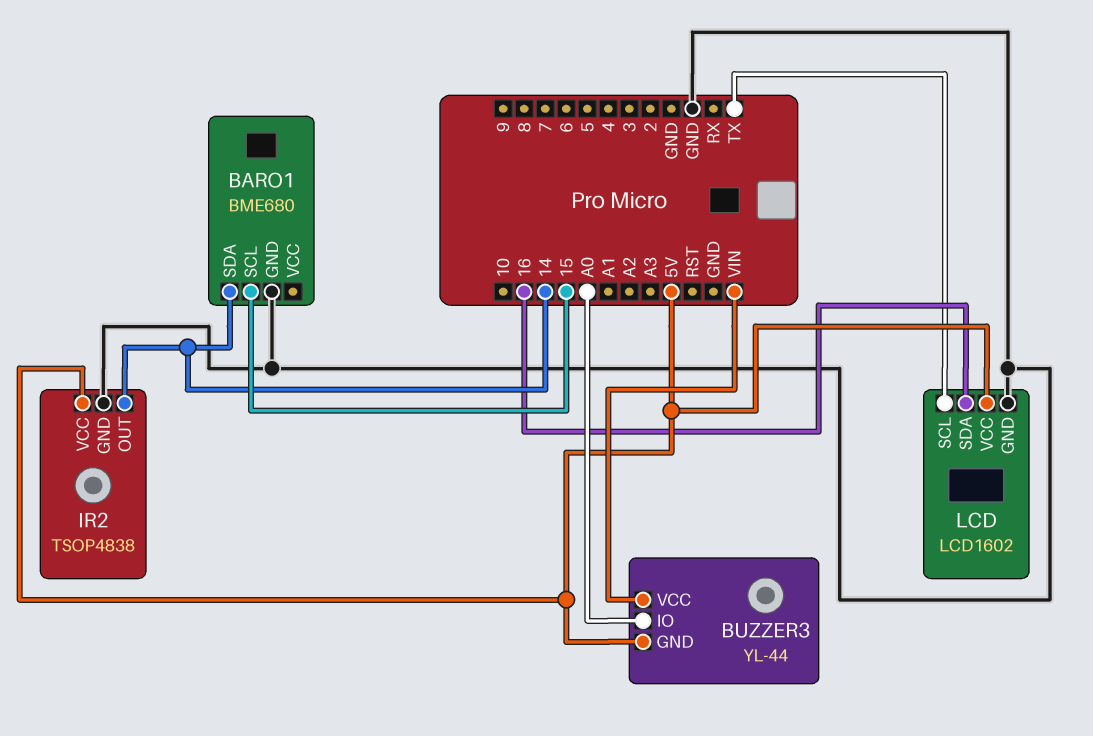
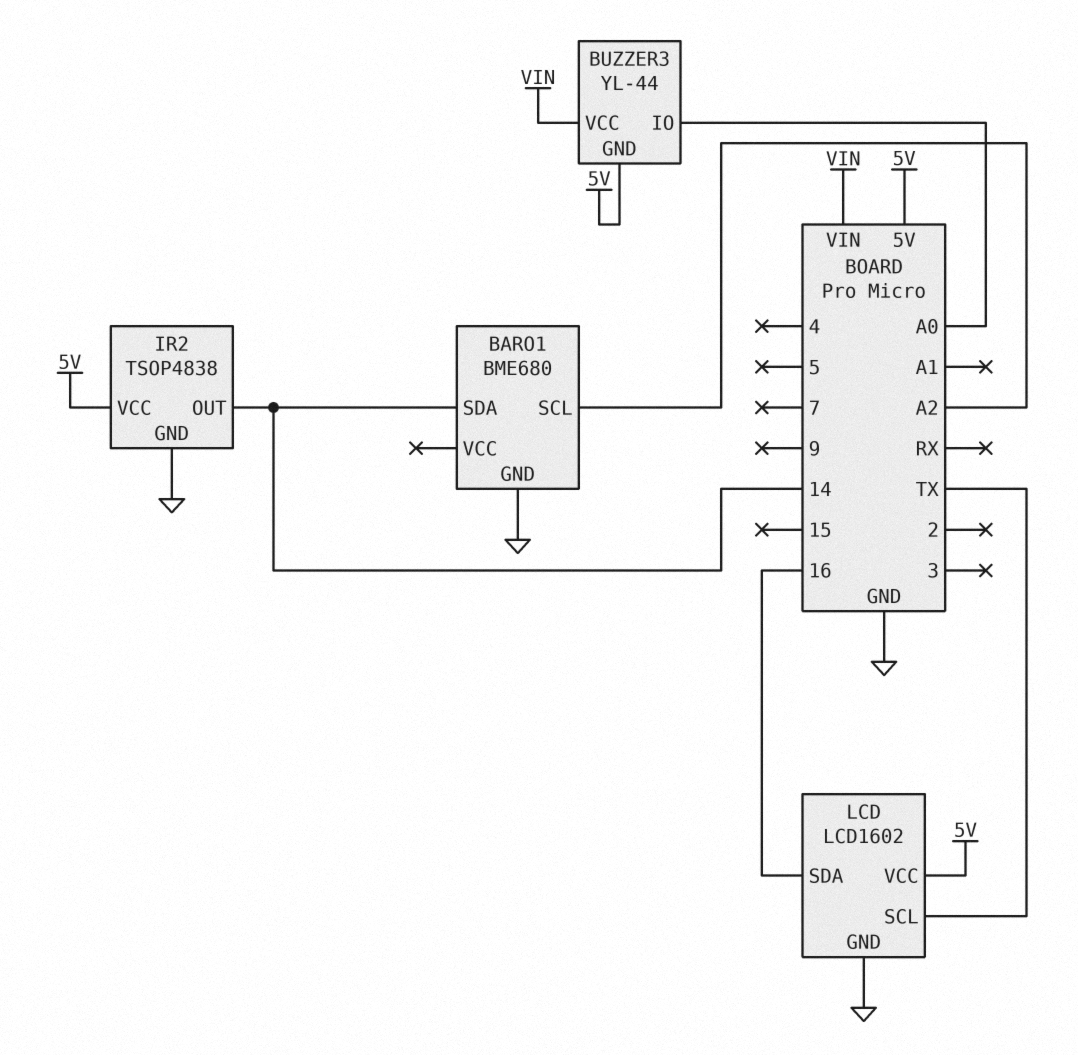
BARO1 pin SCL: 15 -> A2

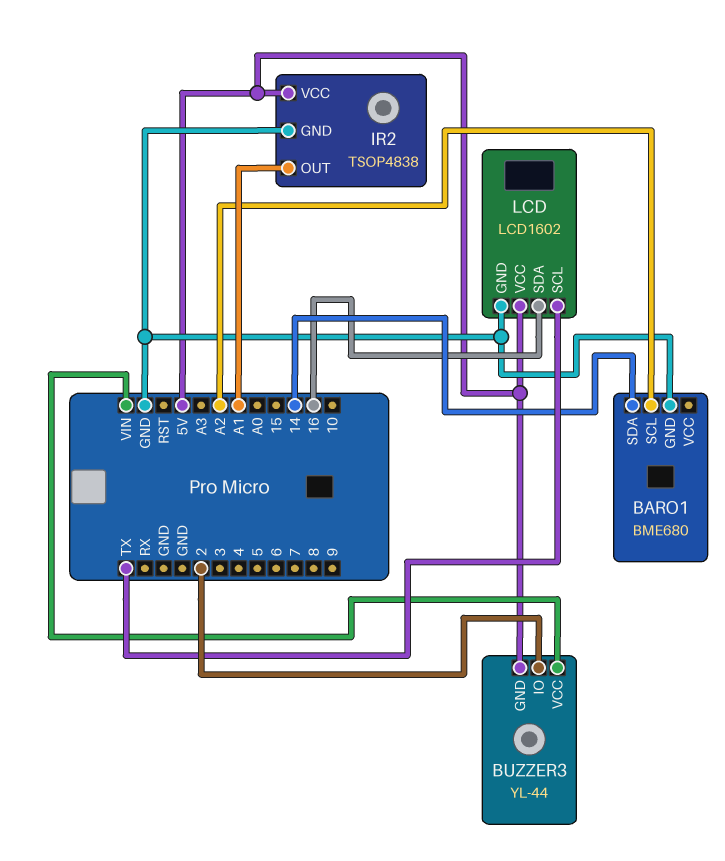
BUZZER3 pin IO: A0 -> 2
IR2 pin OUT: 14 -> A1

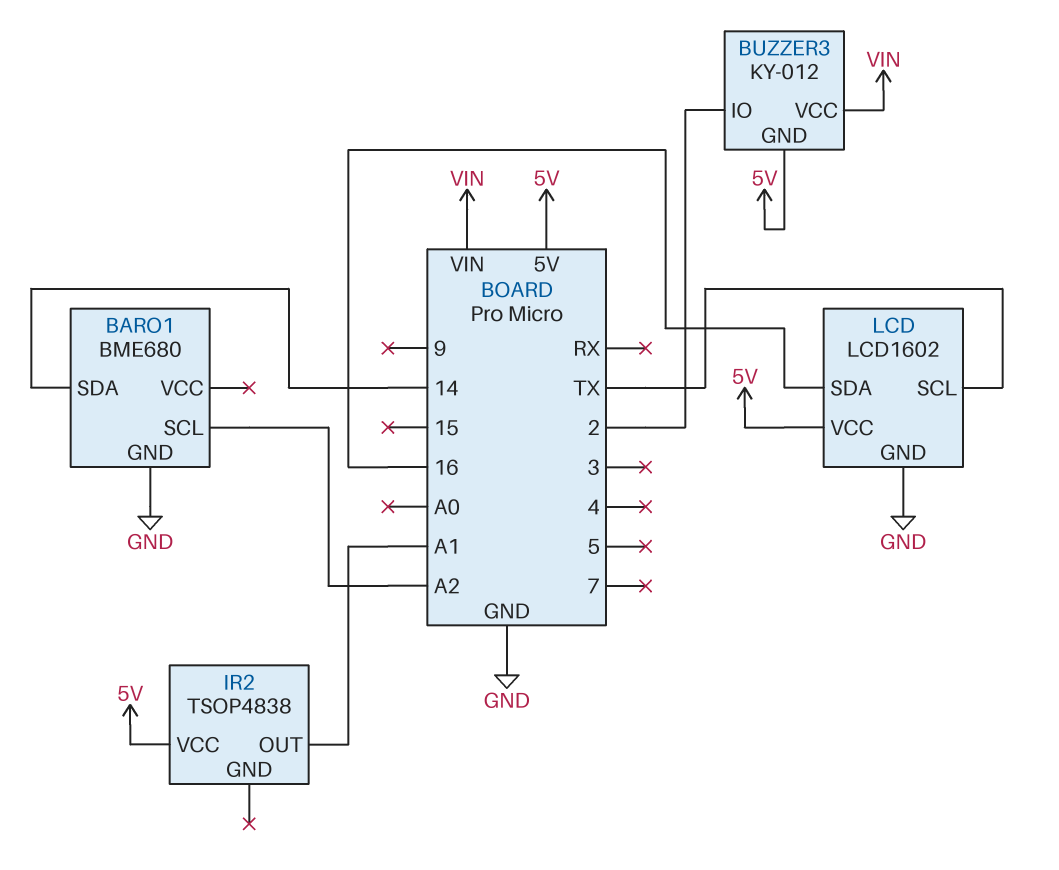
BUZZER3: YL-44 -> KY-012
IR2 pin GND: GND -> none

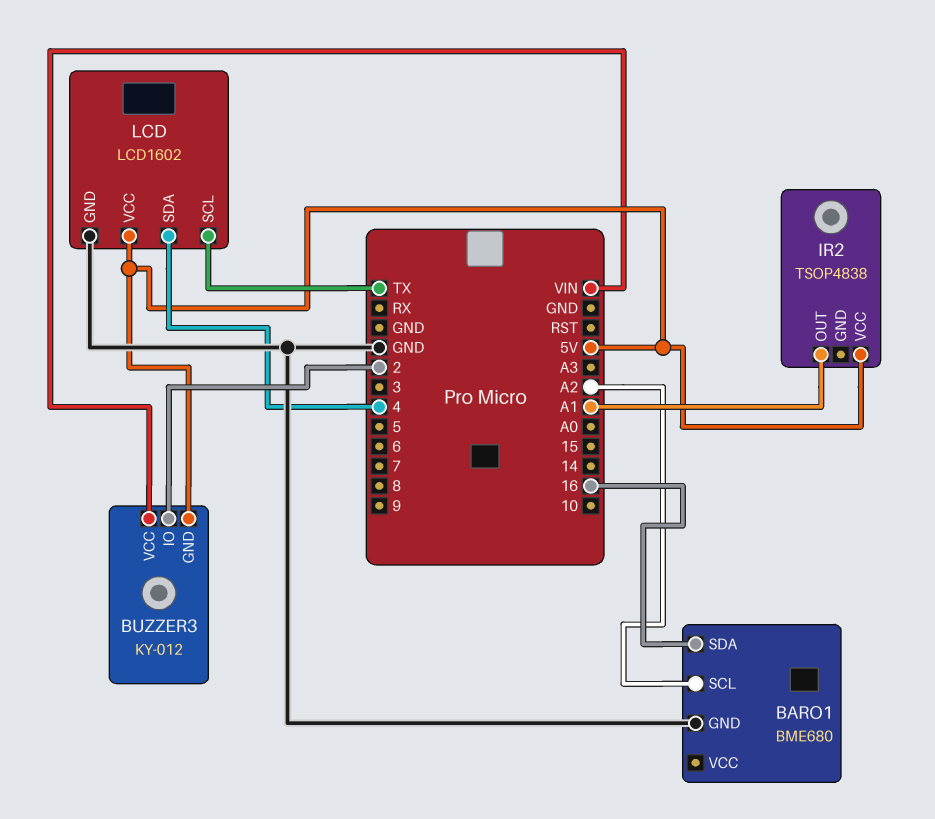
BARO1 pin SDA: 14 -> 16
LCD pin SDA: 16 -> 4

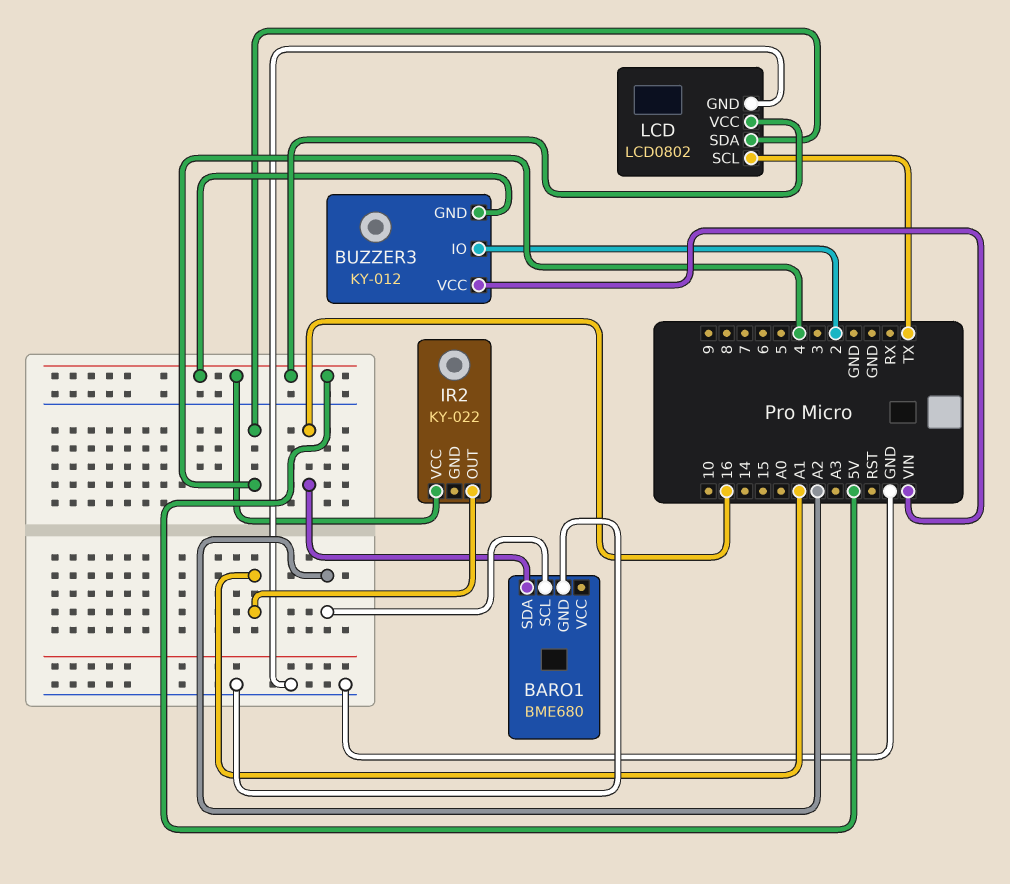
IR2: TSOP4838 -> KY-022
LCD: LCD1602 -> LCD0802

